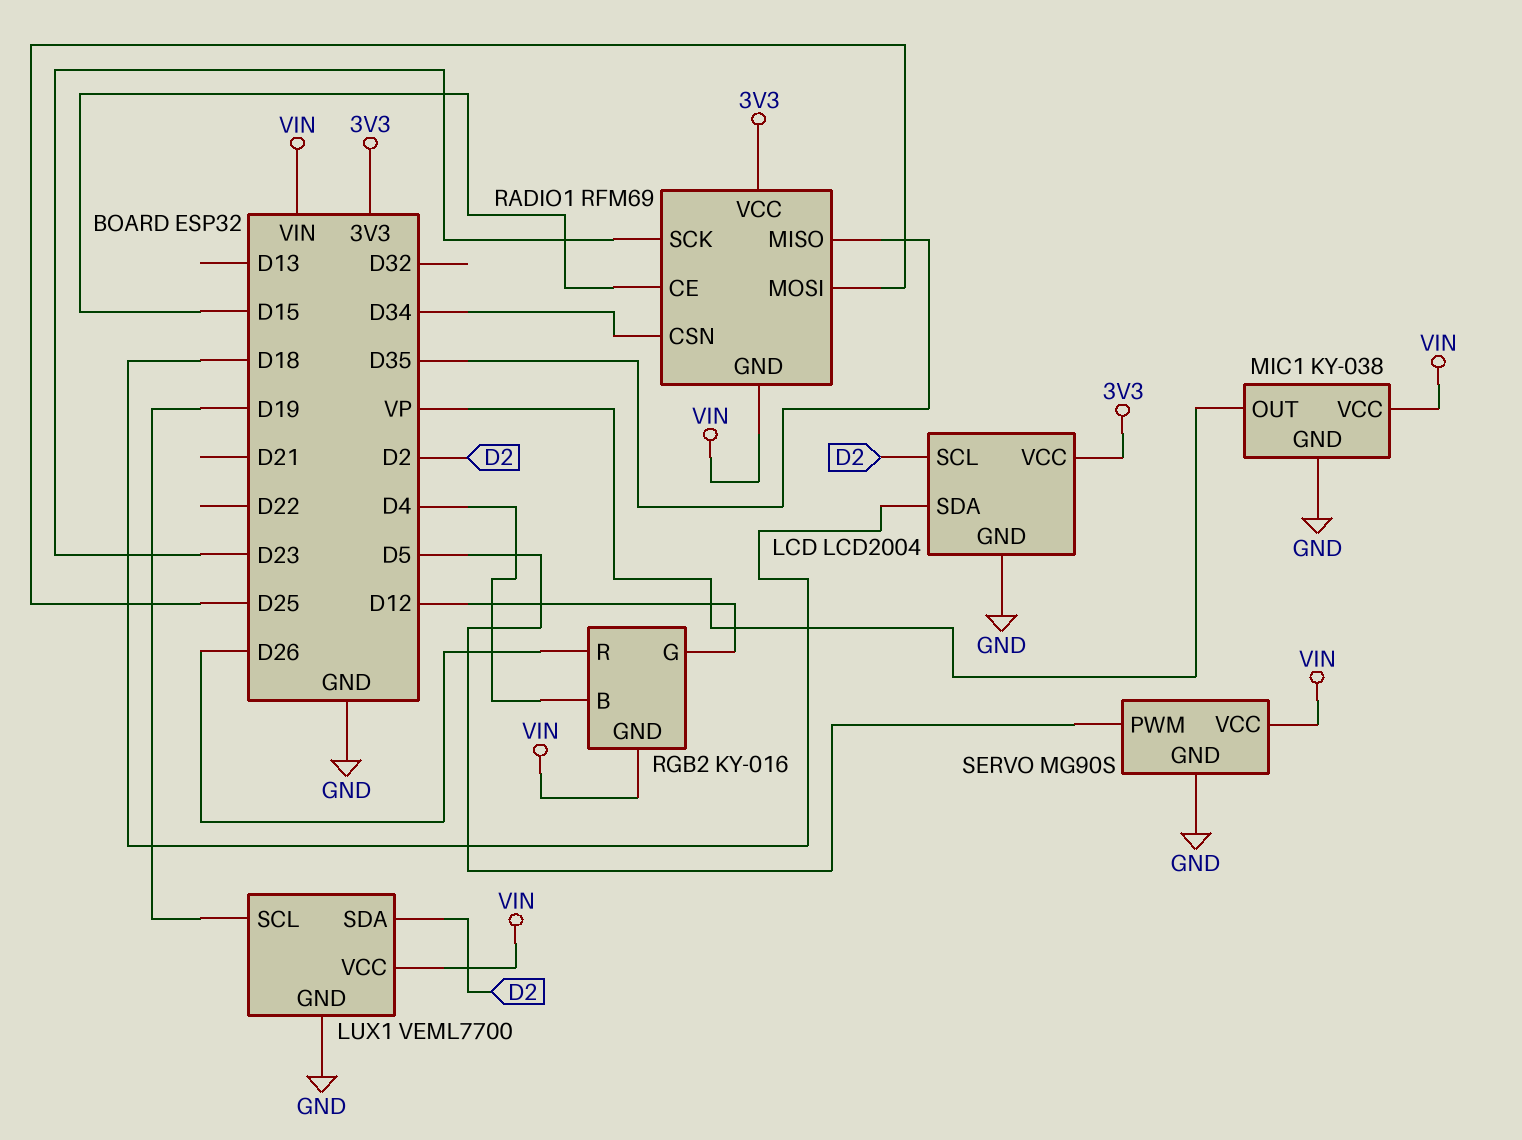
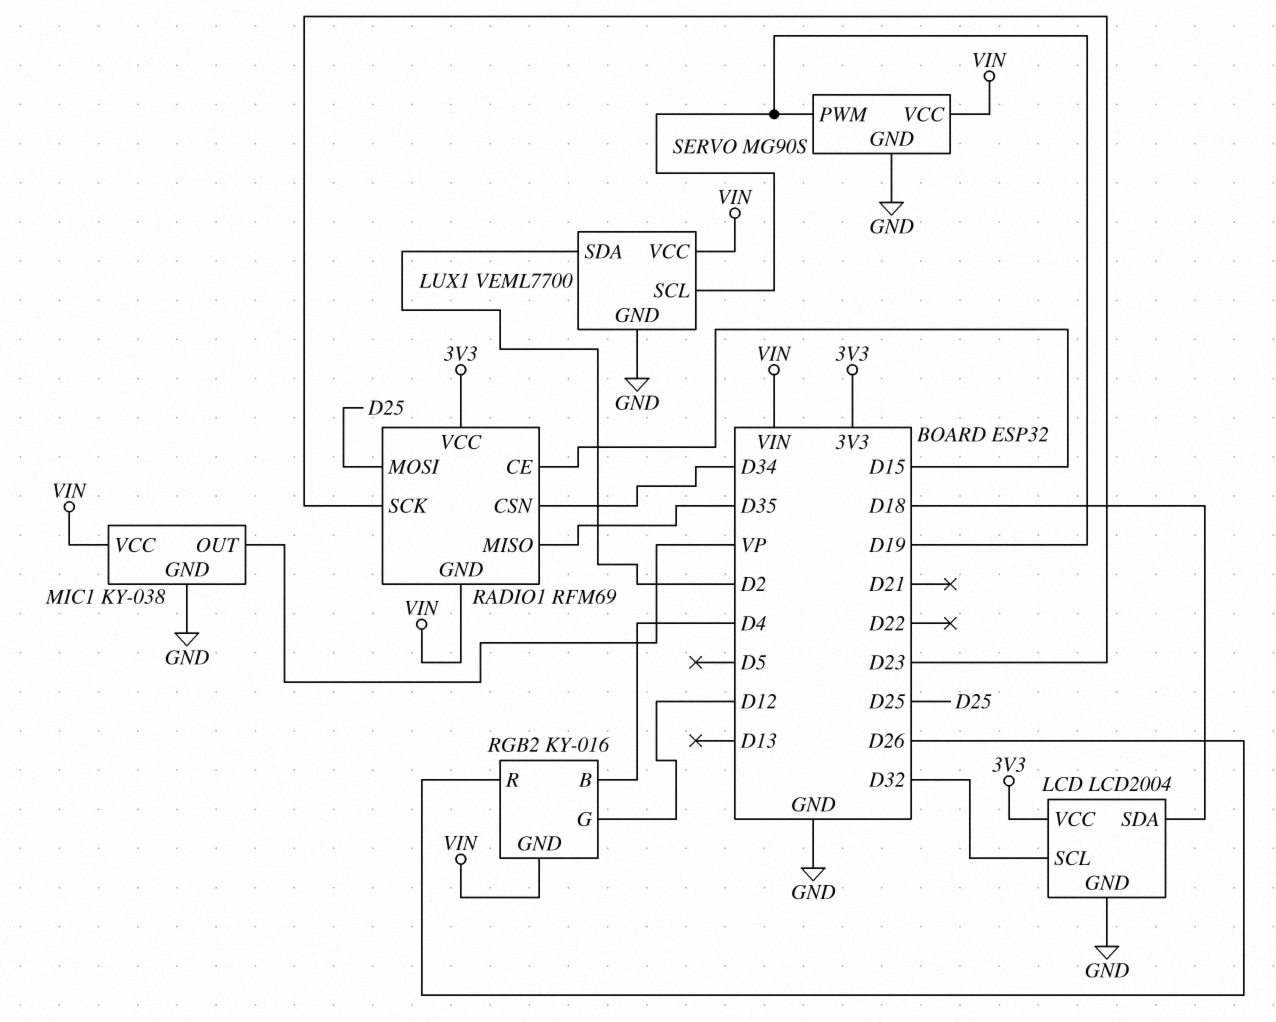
LCD pin SCL: D2 -> D32
SERVO pin PWM: D5 -> D19

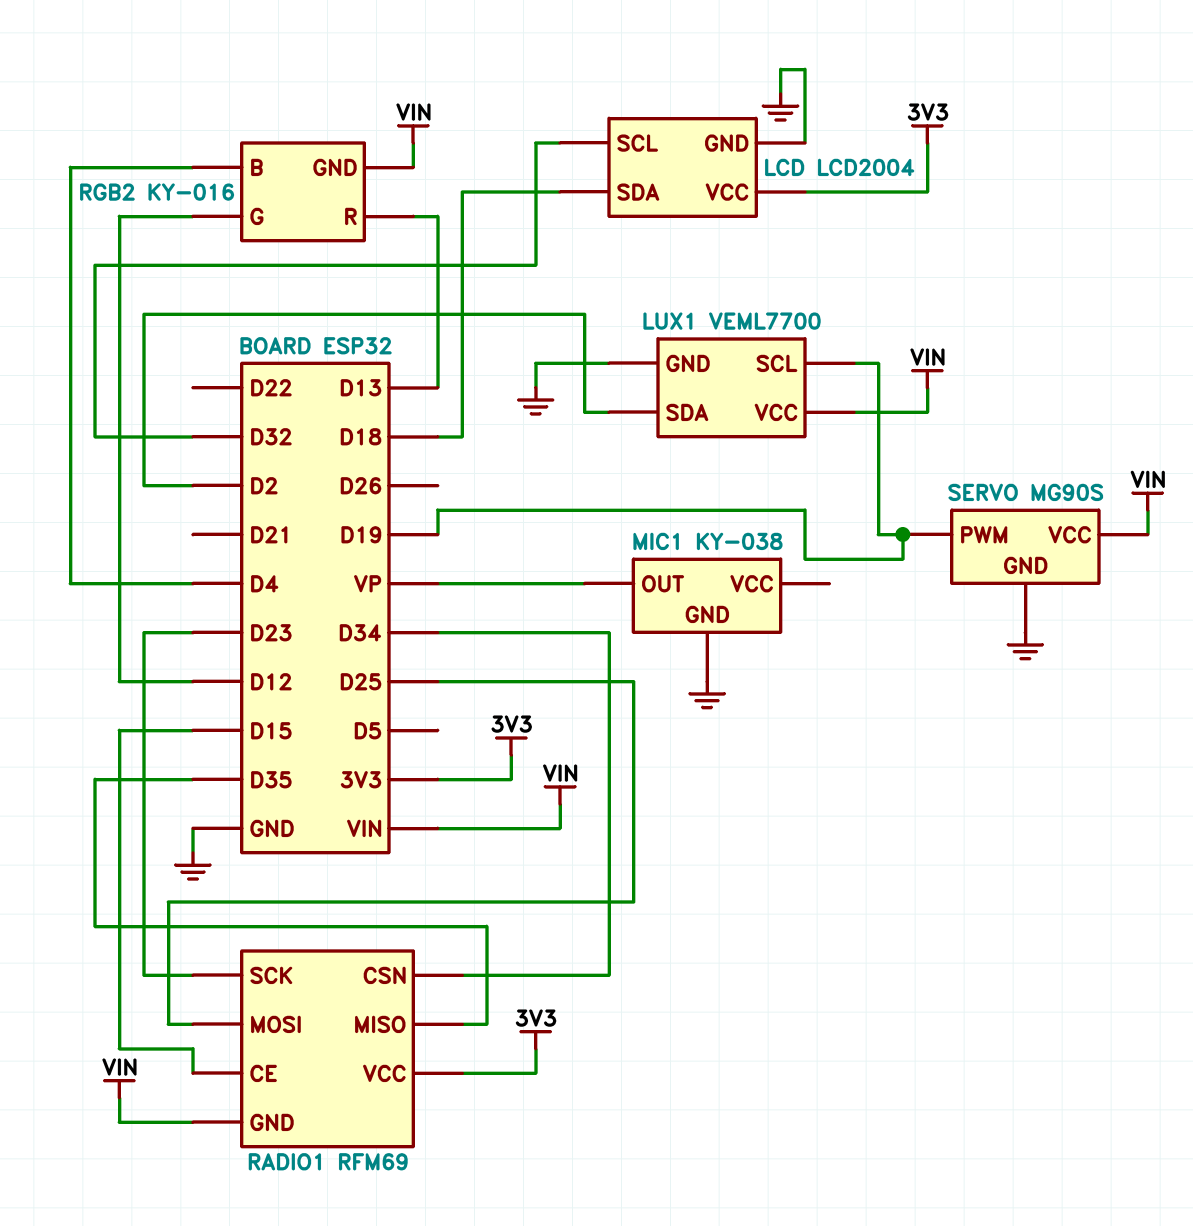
MIC1 pin VCC: VIN -> none
RGB2 pin R: D26 -> D13

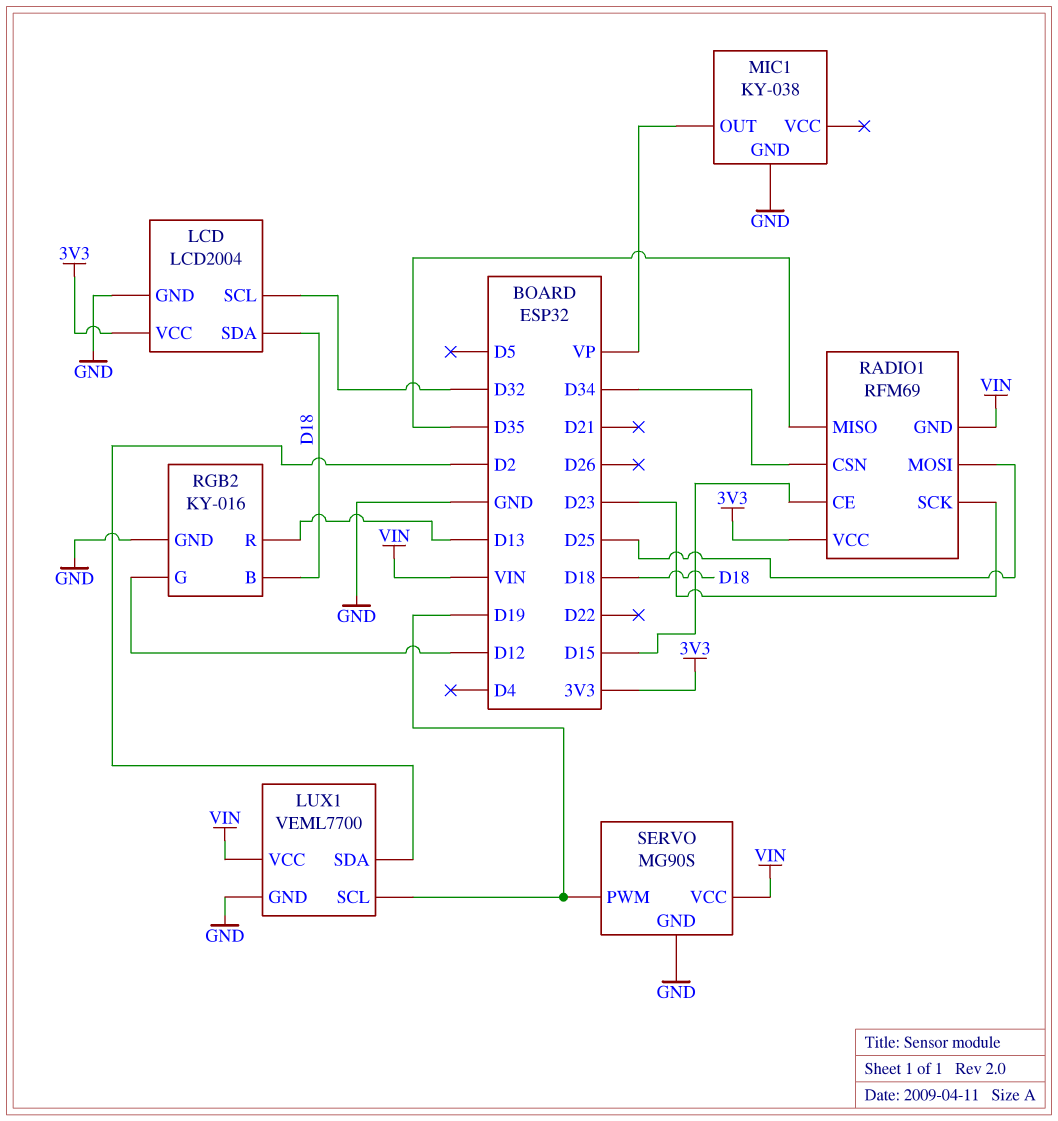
RGB2 pin B: D4 -> D18
RGB2 pin GND: VIN -> GND

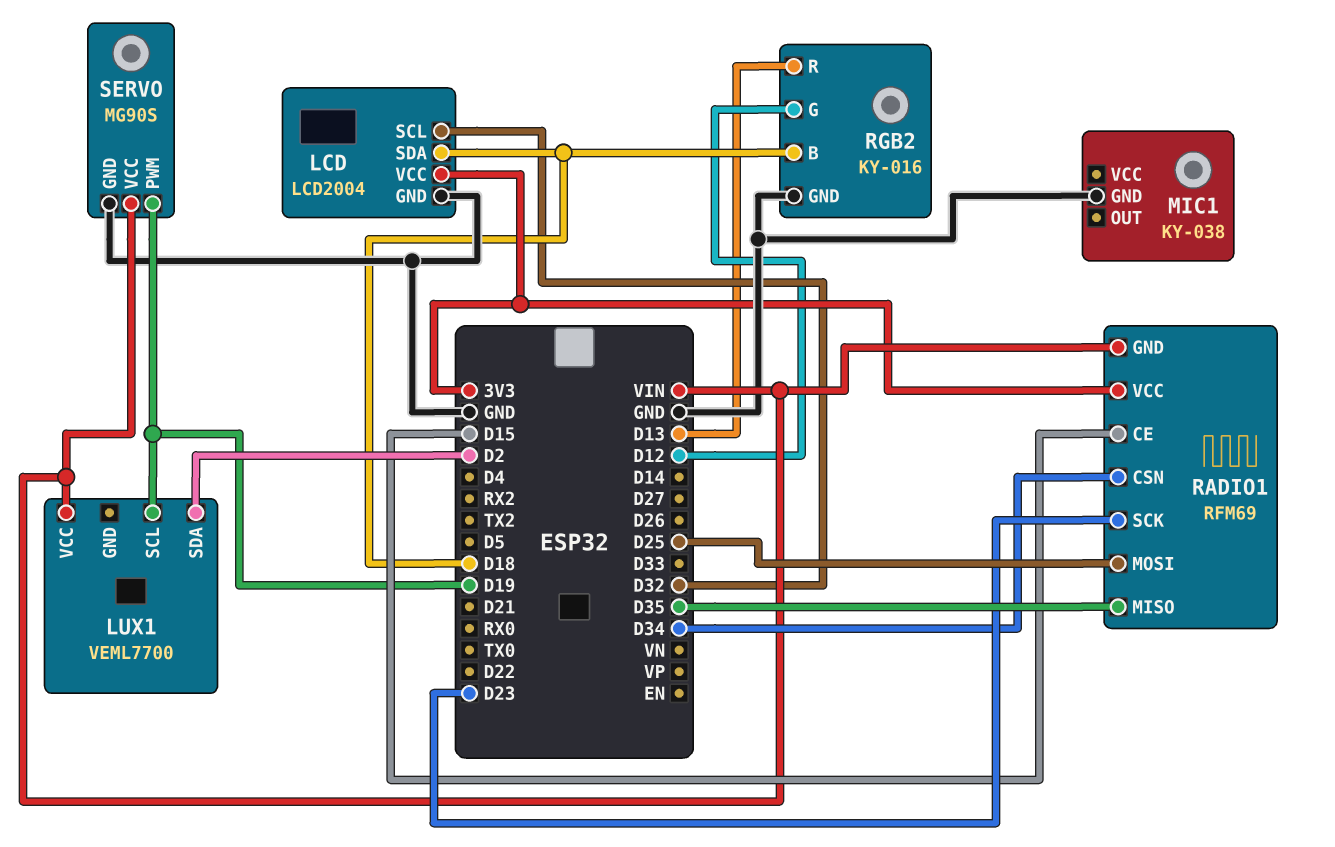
LUX1 pin GND: GND -> none
MIC1 pin OUT: VP -> none

